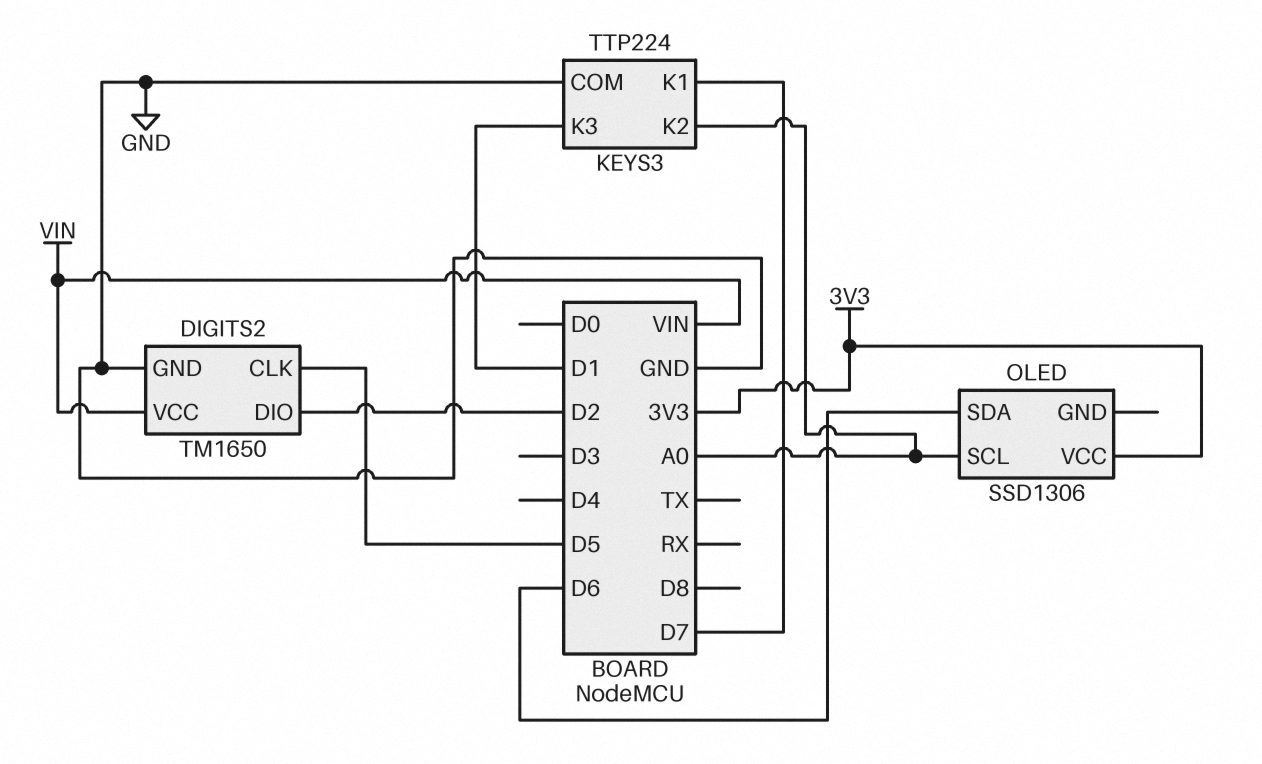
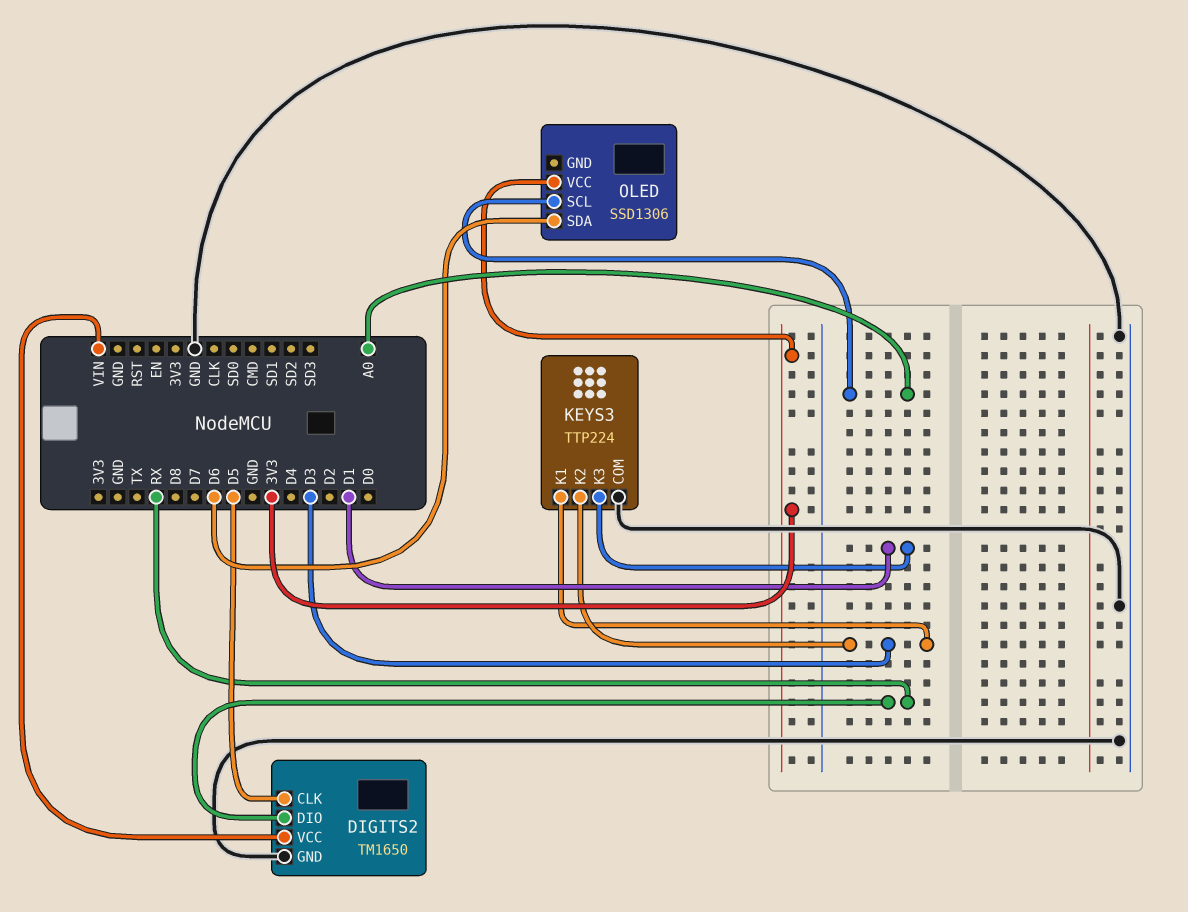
DIGITS2 pin DIO: D2 -> RX
KEYS3 pin K1: D7 -> D3
KEYS3 pin K2: A0 -> D3

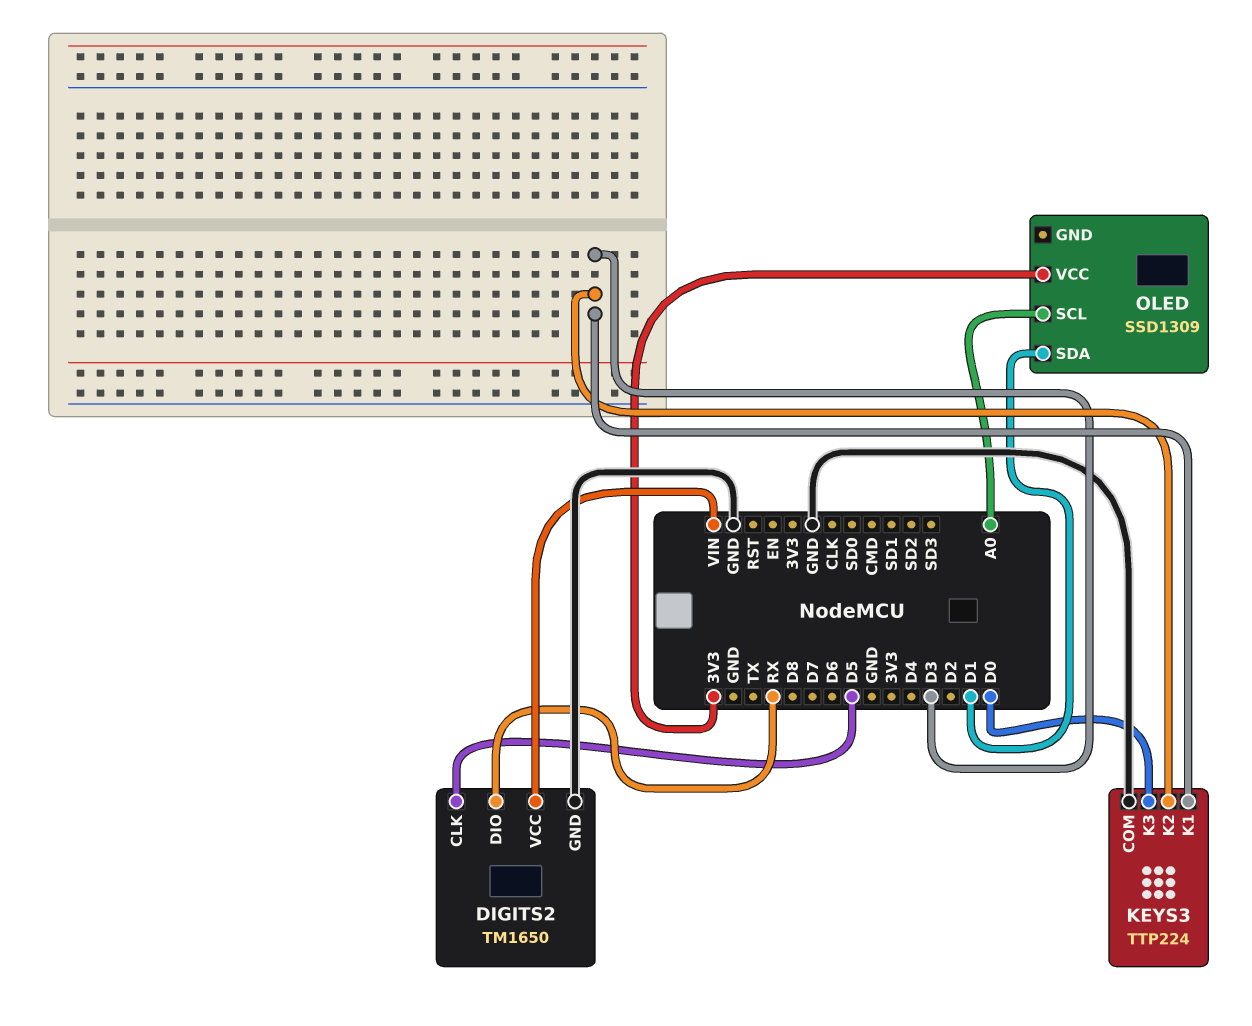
KEYS3 pin K3: D1 -> D0
OLED: SSD1306 -> SSD1309
OLED pin SDA: D6 -> D1

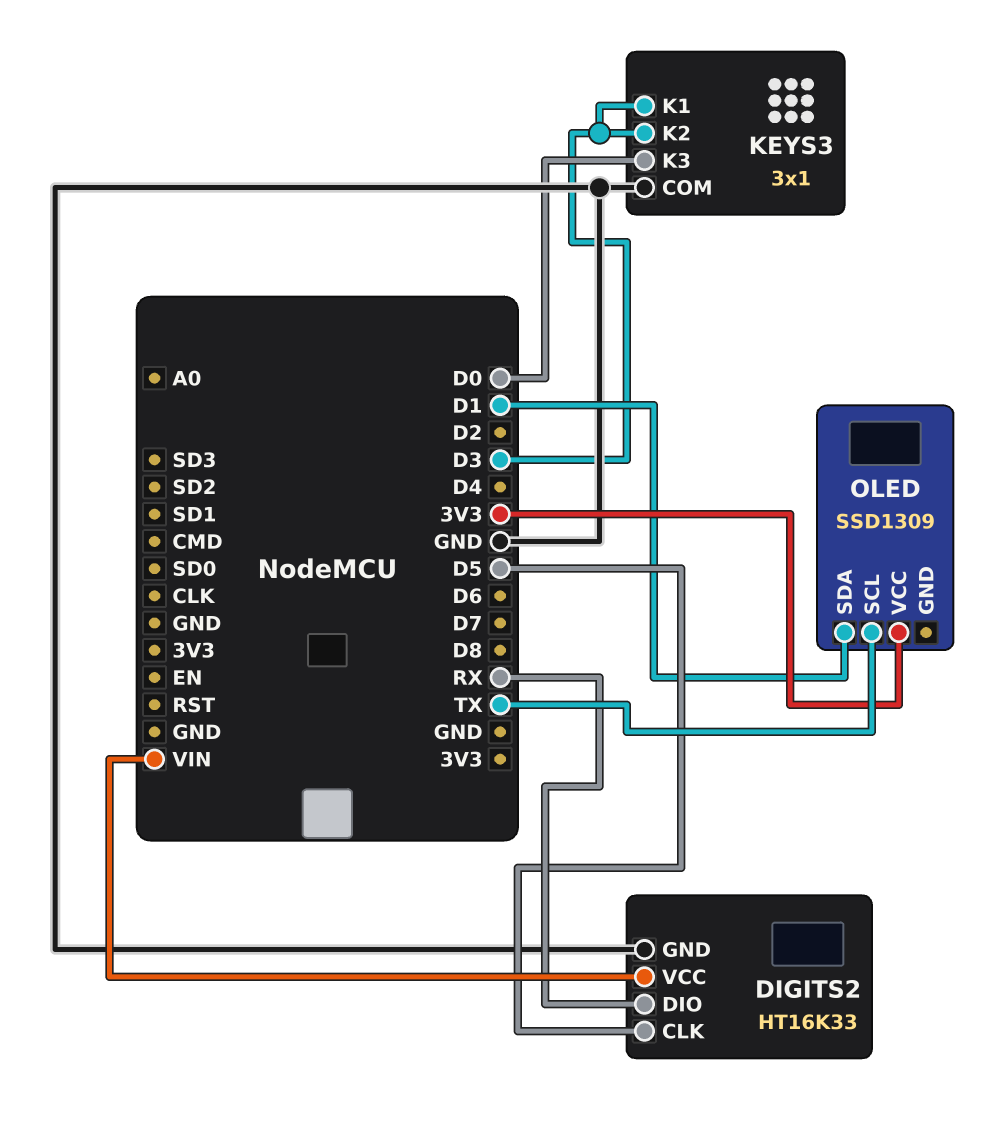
DIGITS2: TM1650 -> HT16K33
KEYS3: TTP224 -> 3x1
OLED pin SCL: A0 -> TX

